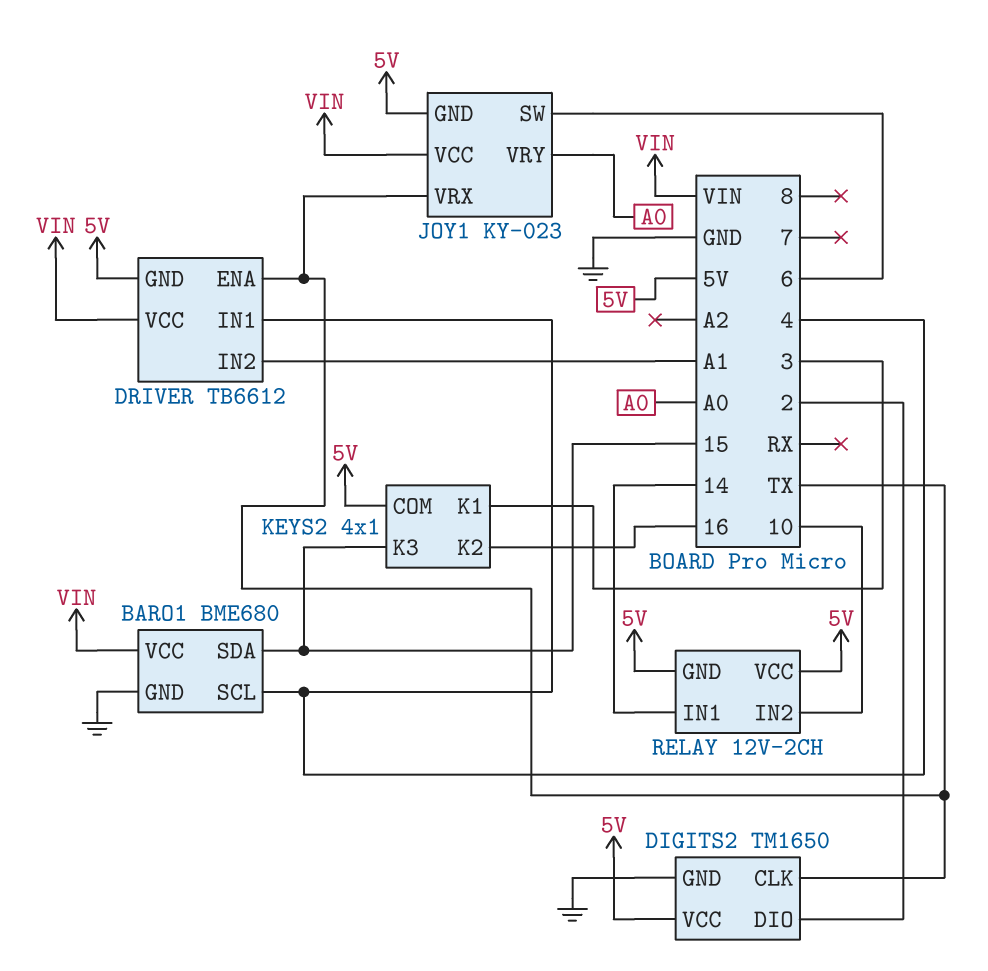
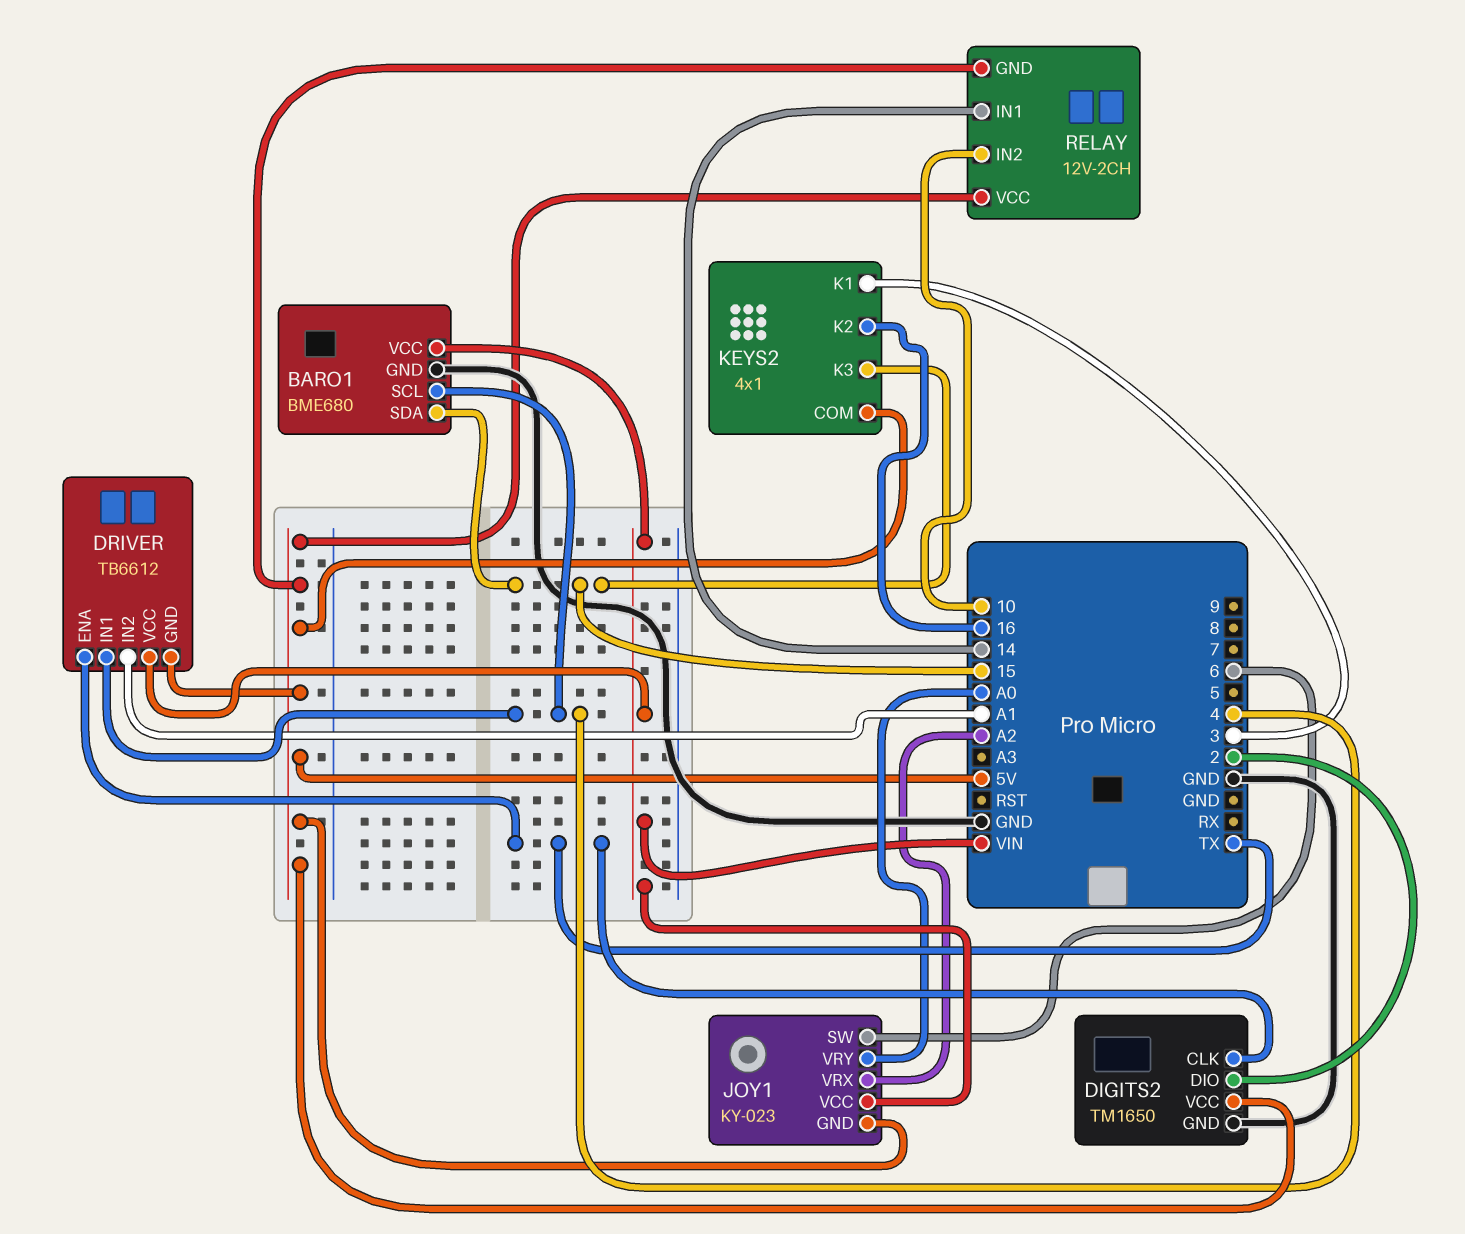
JOY1 pin VRX: TX -> A2

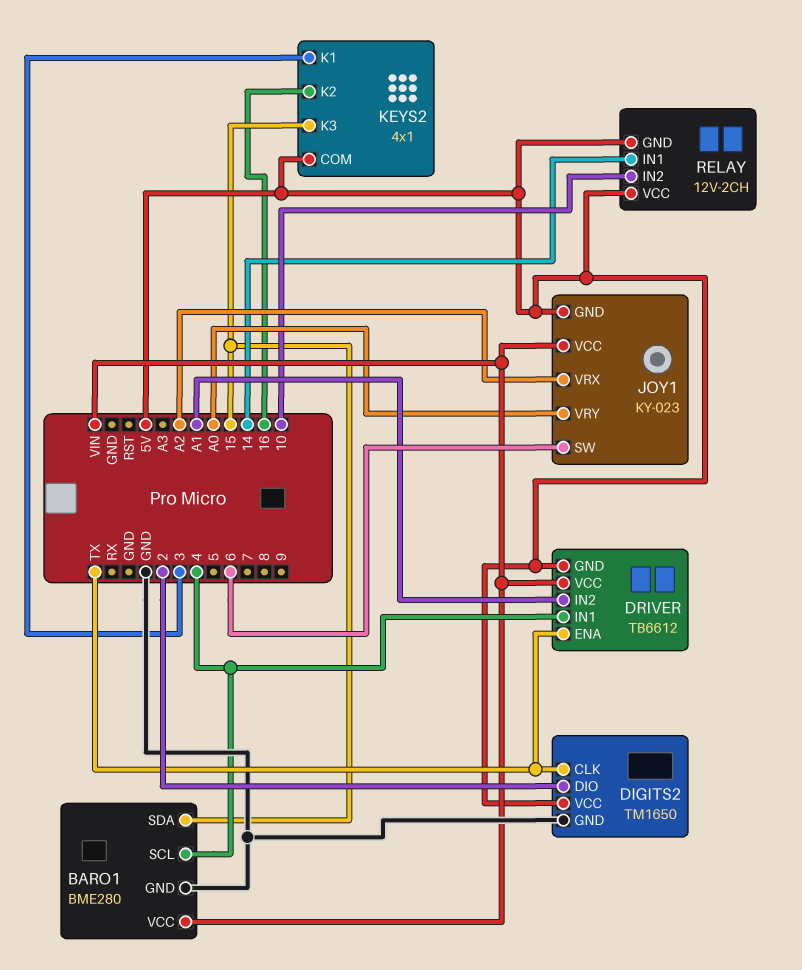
BARO1: BME680 -> BME280

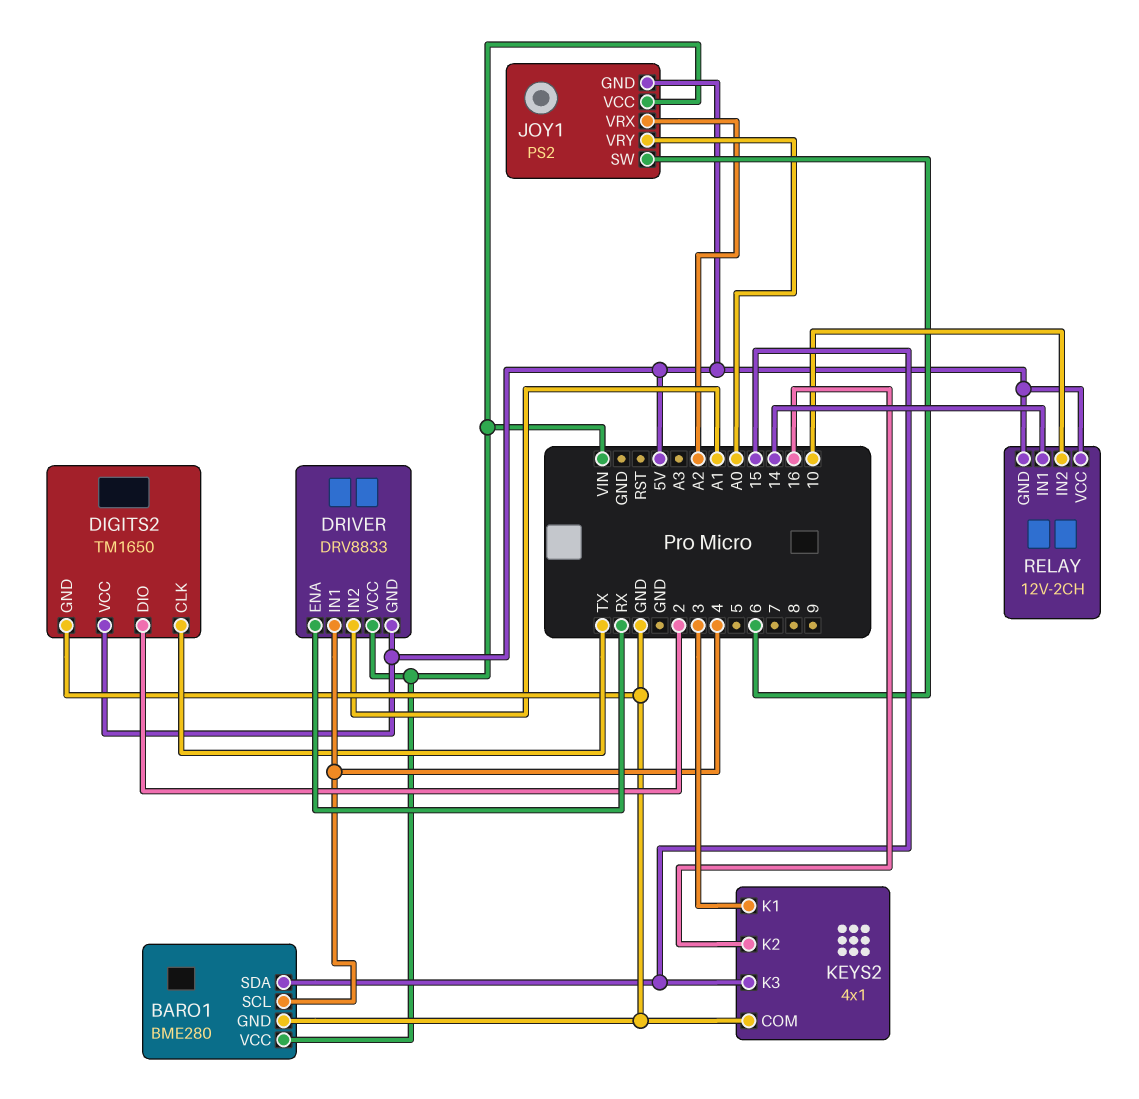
DRIVER: TB6612 -> DRV8833
DRIVER pin ENA: TX -> RX
JOY1: KY-023 -> PS2
KEYS2 pin COM: 5V -> GND

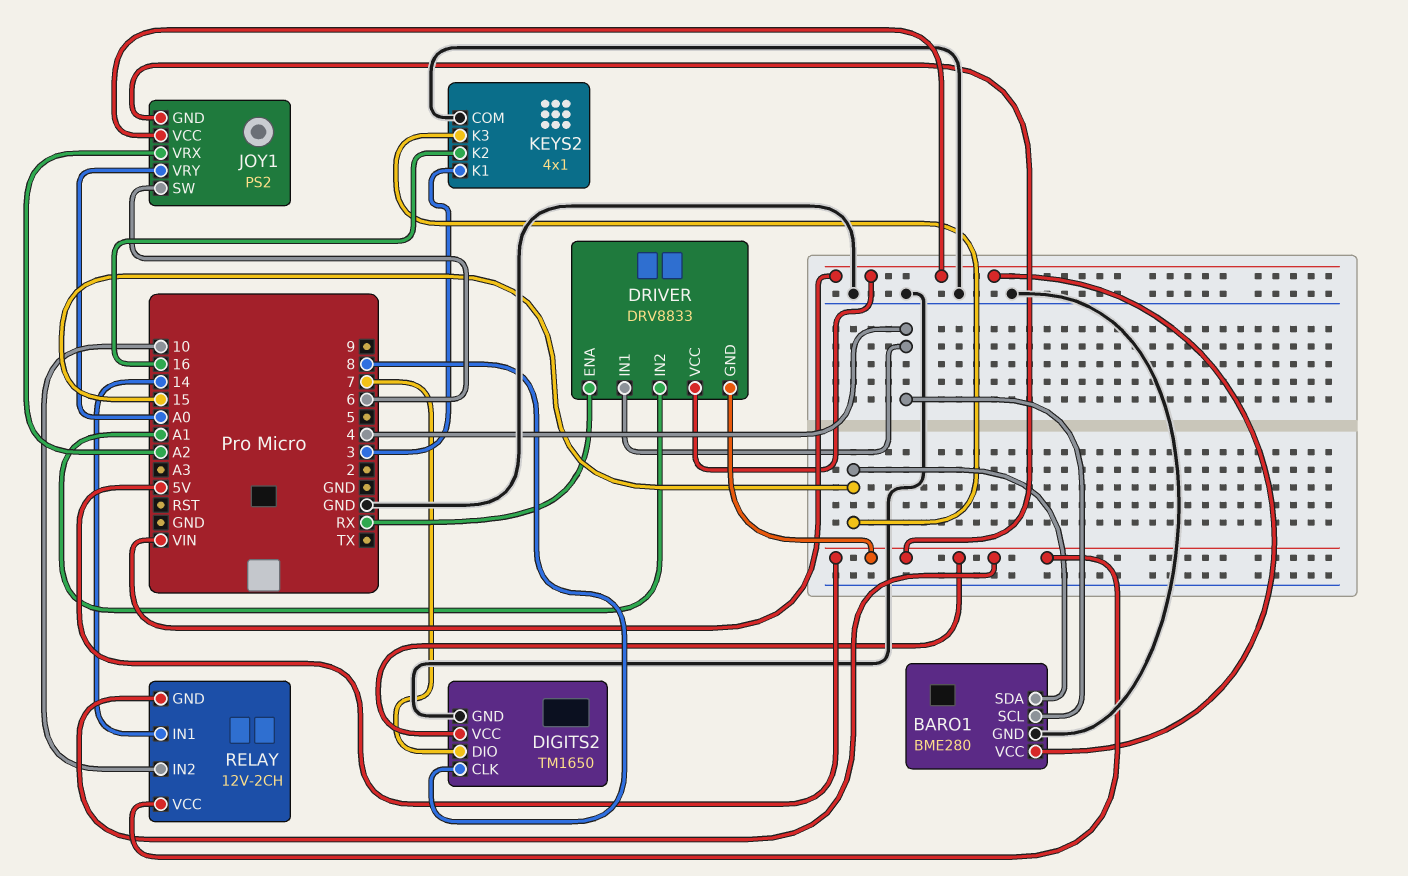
DIGITS2 pin CLK: TX -> 8
DIGITS2 pin DIO: 2 -> 7

